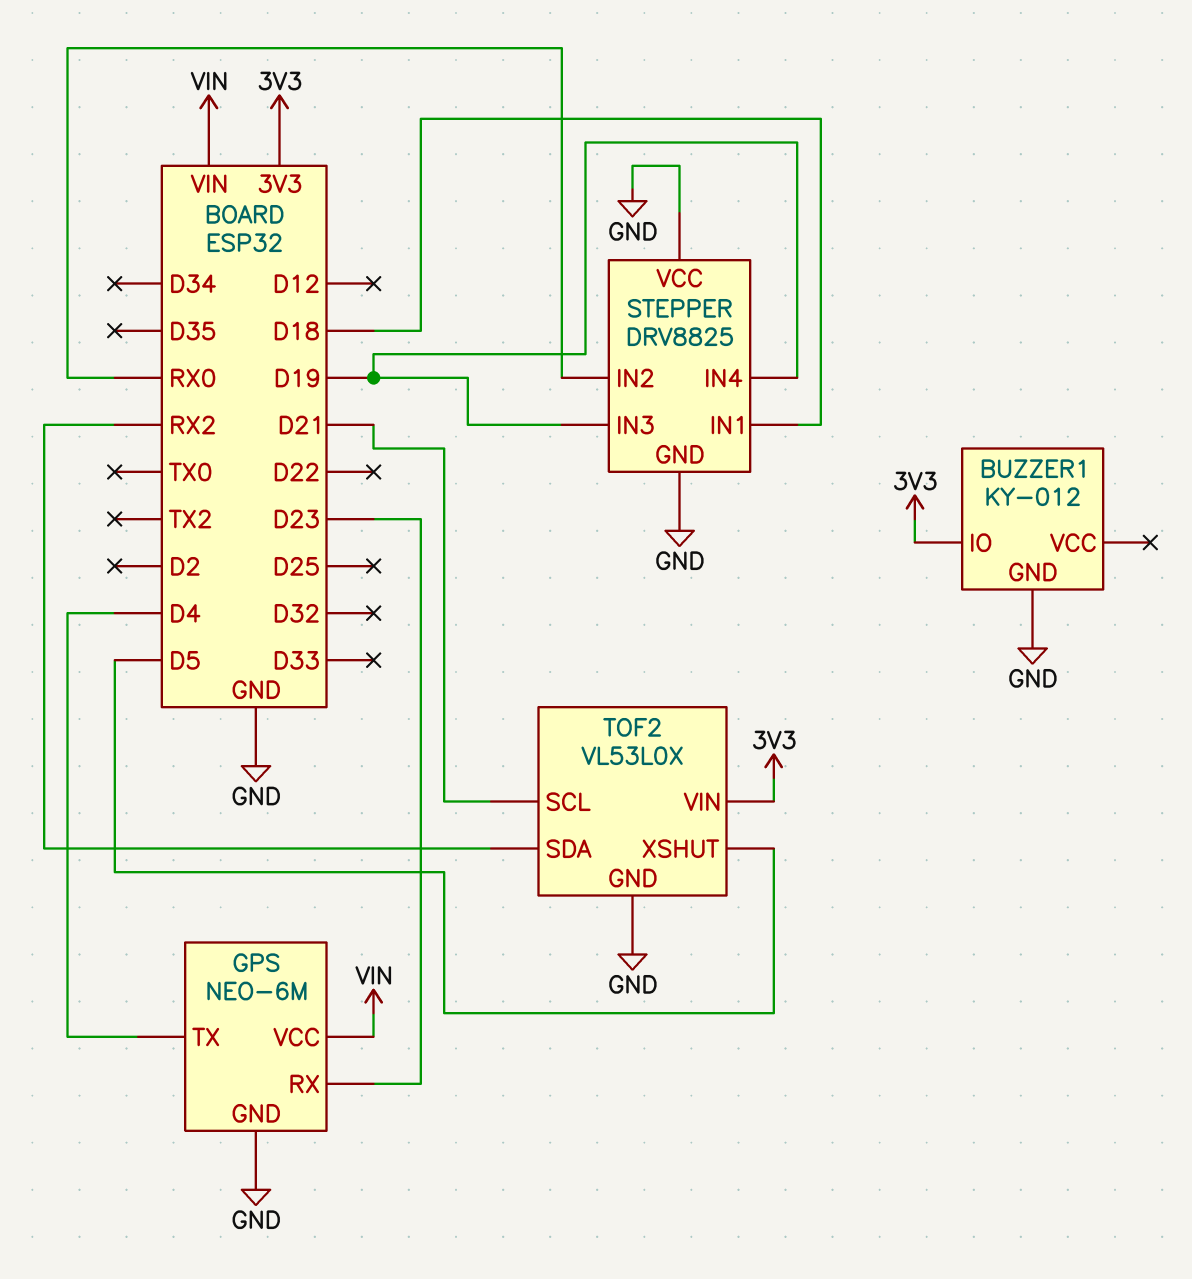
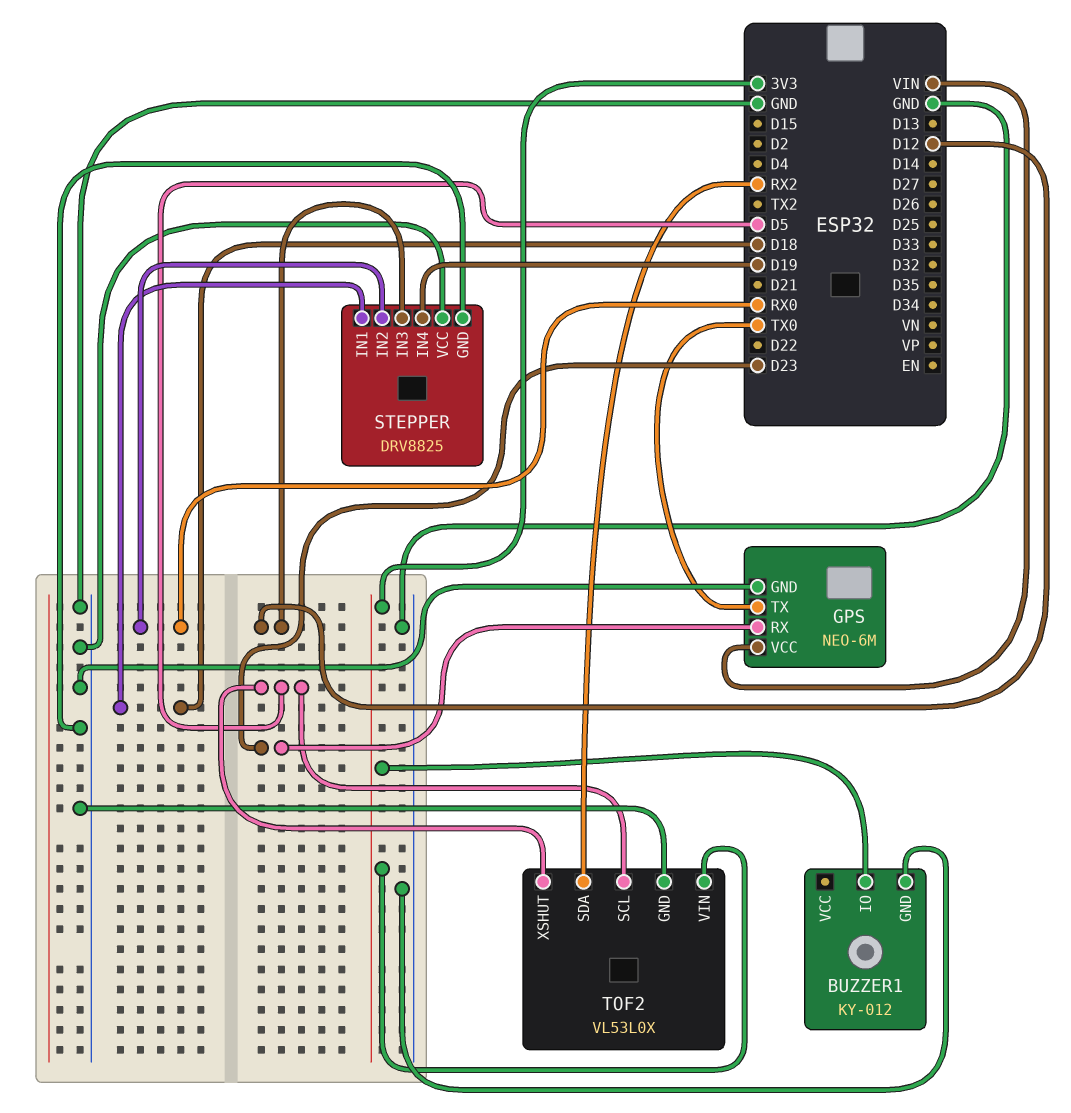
GPS pin TX: D4 -> TX0
STEPPER pin IN3: D19 -> D12
TOF2 pin SCL: D21 -> D5

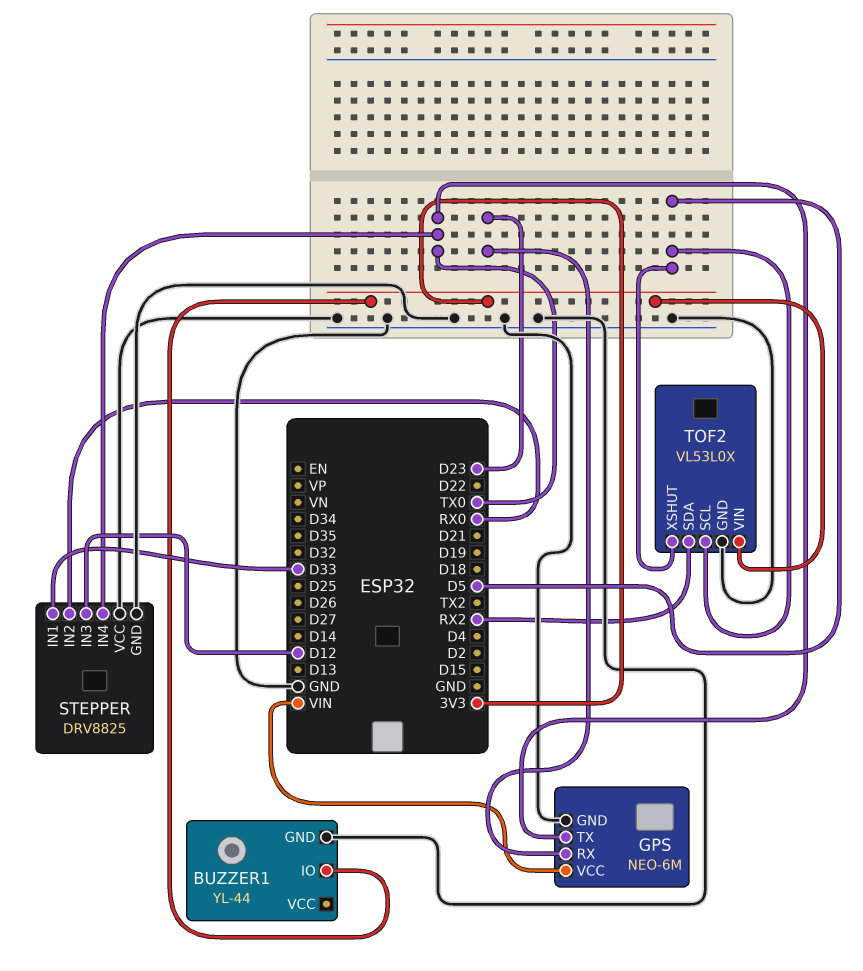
BUZZER1: KY-012 -> YL-44
STEPPER pin IN1: D18 -> D33
STEPPER pin IN4: D19 -> TX0

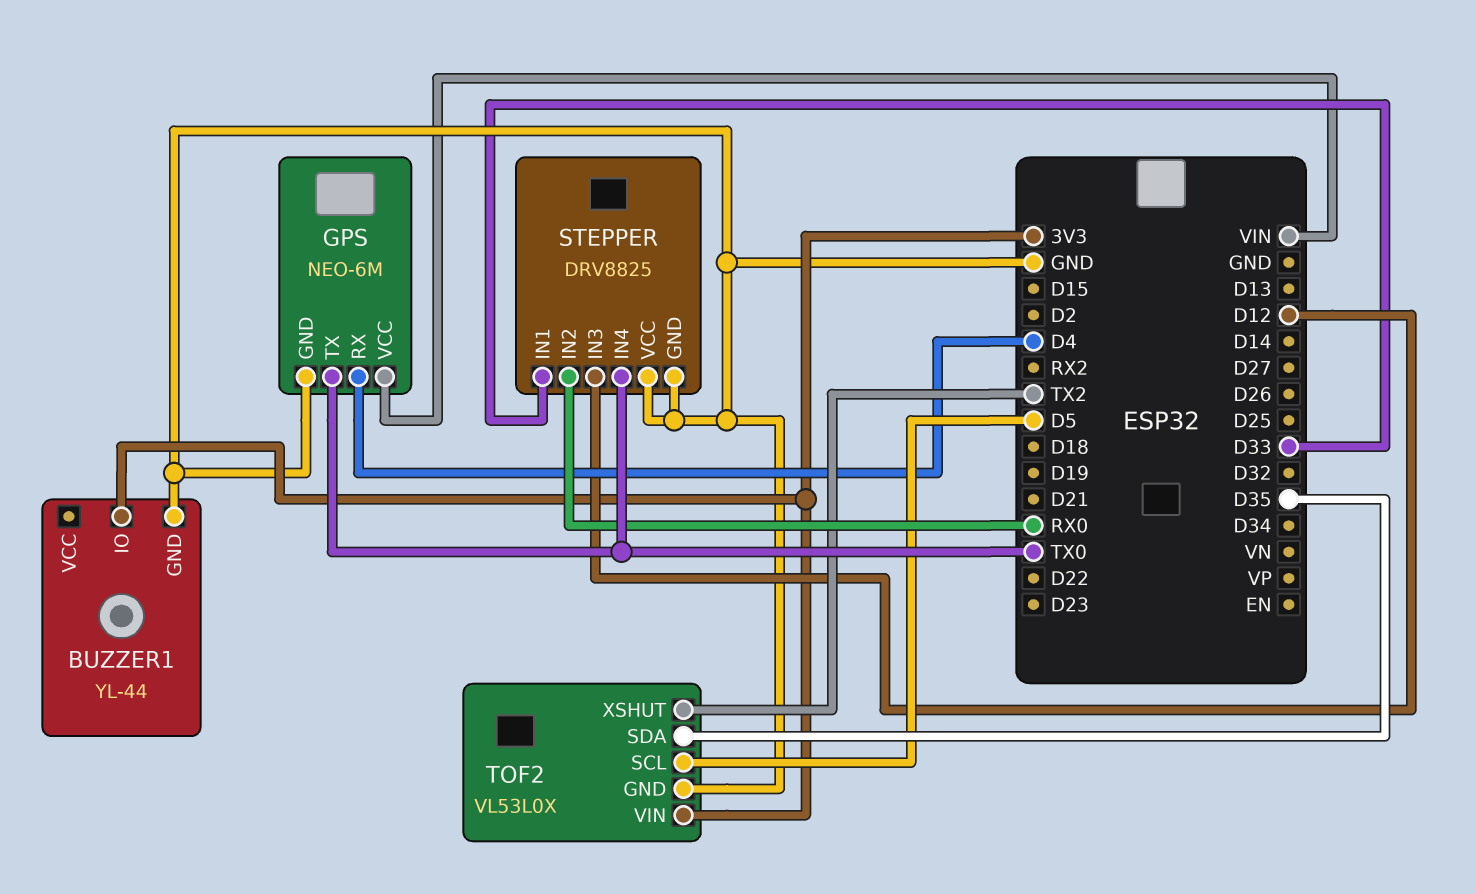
GPS pin RX: D23 -> D4
TOF2 pin SDA: RX2 -> D35
TOF2 pin XSHUT: D5 -> TX2

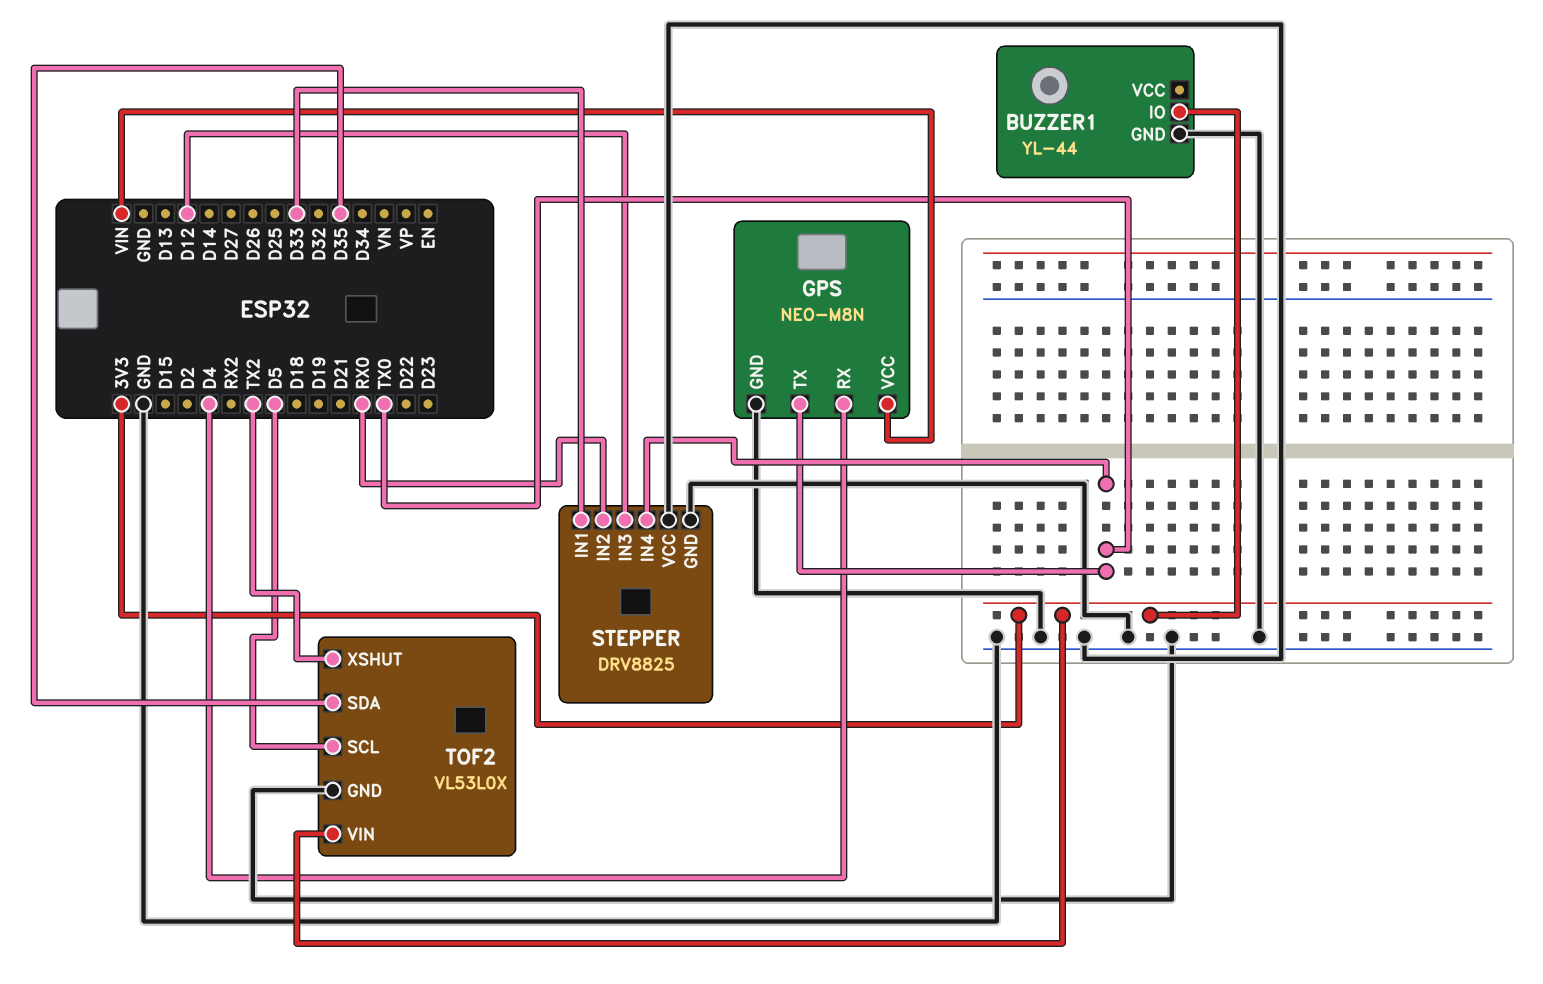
GPS: NEO-6M -> NEO-M8N

